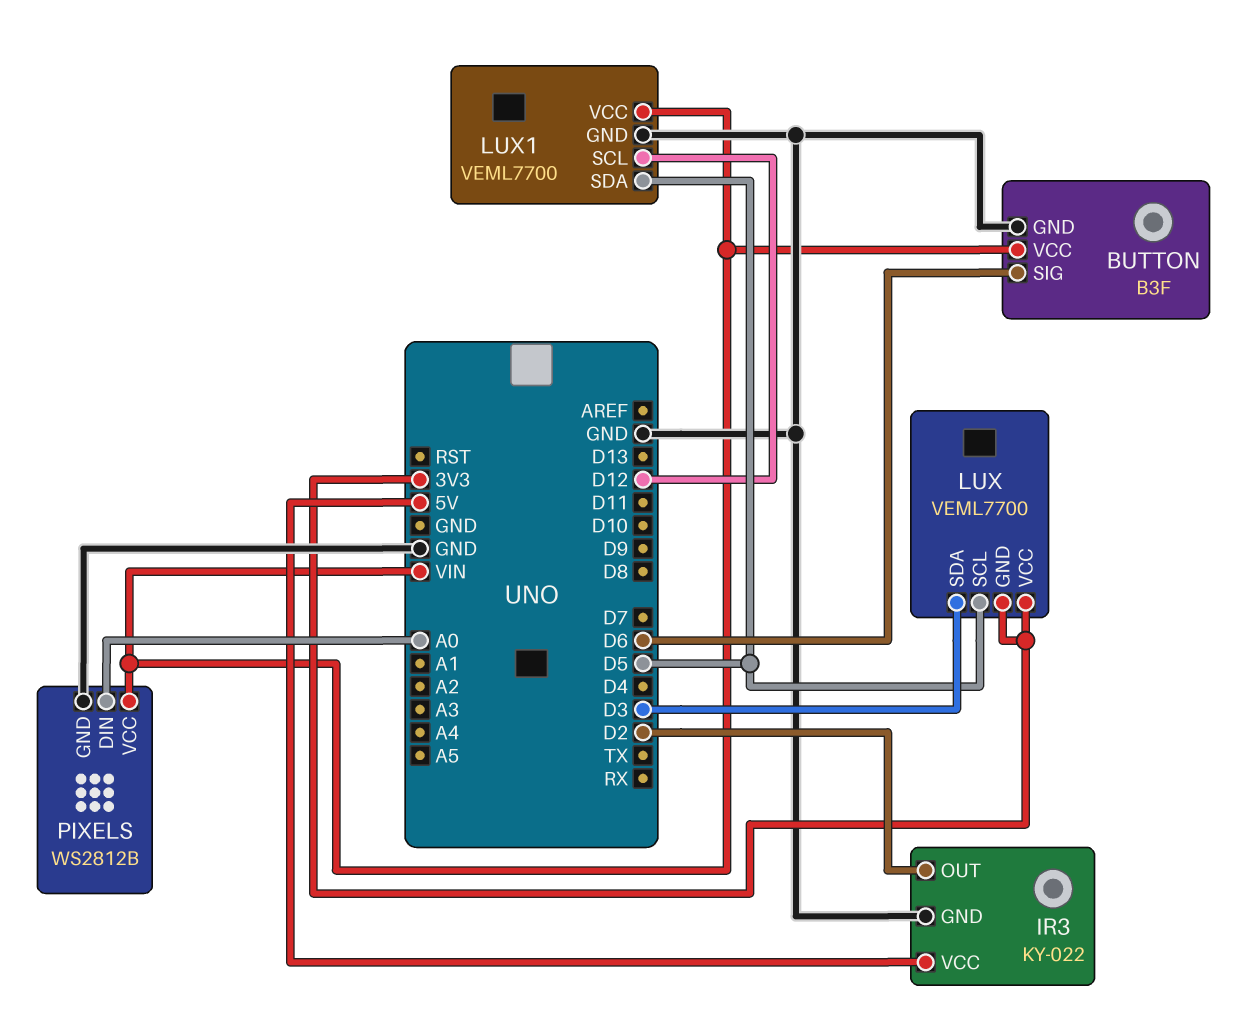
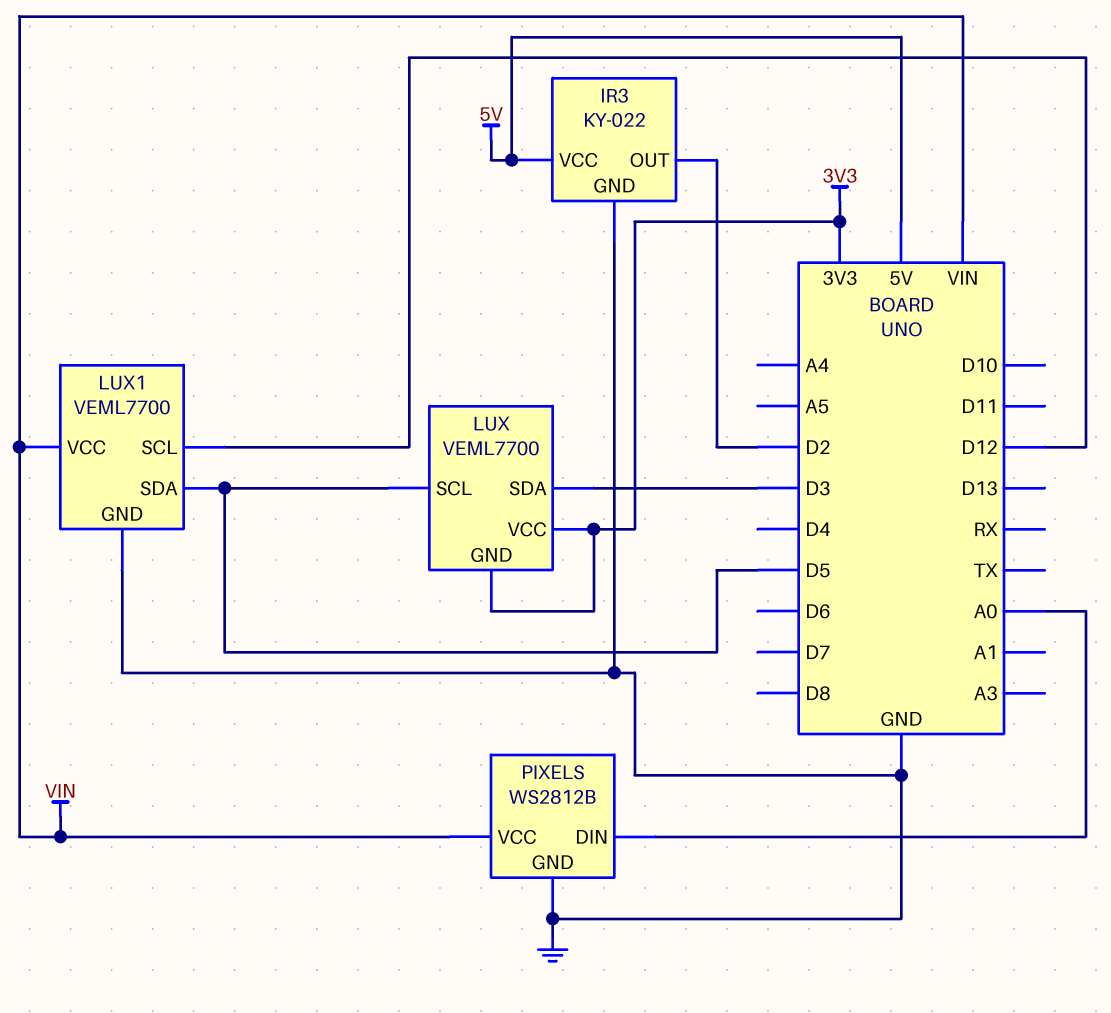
BUTTON: B3F -> none
BUTTON pin GND: GND -> none
BUTTON pin SIG: D6 -> none
BUTTON pin VCC: VIN -> none

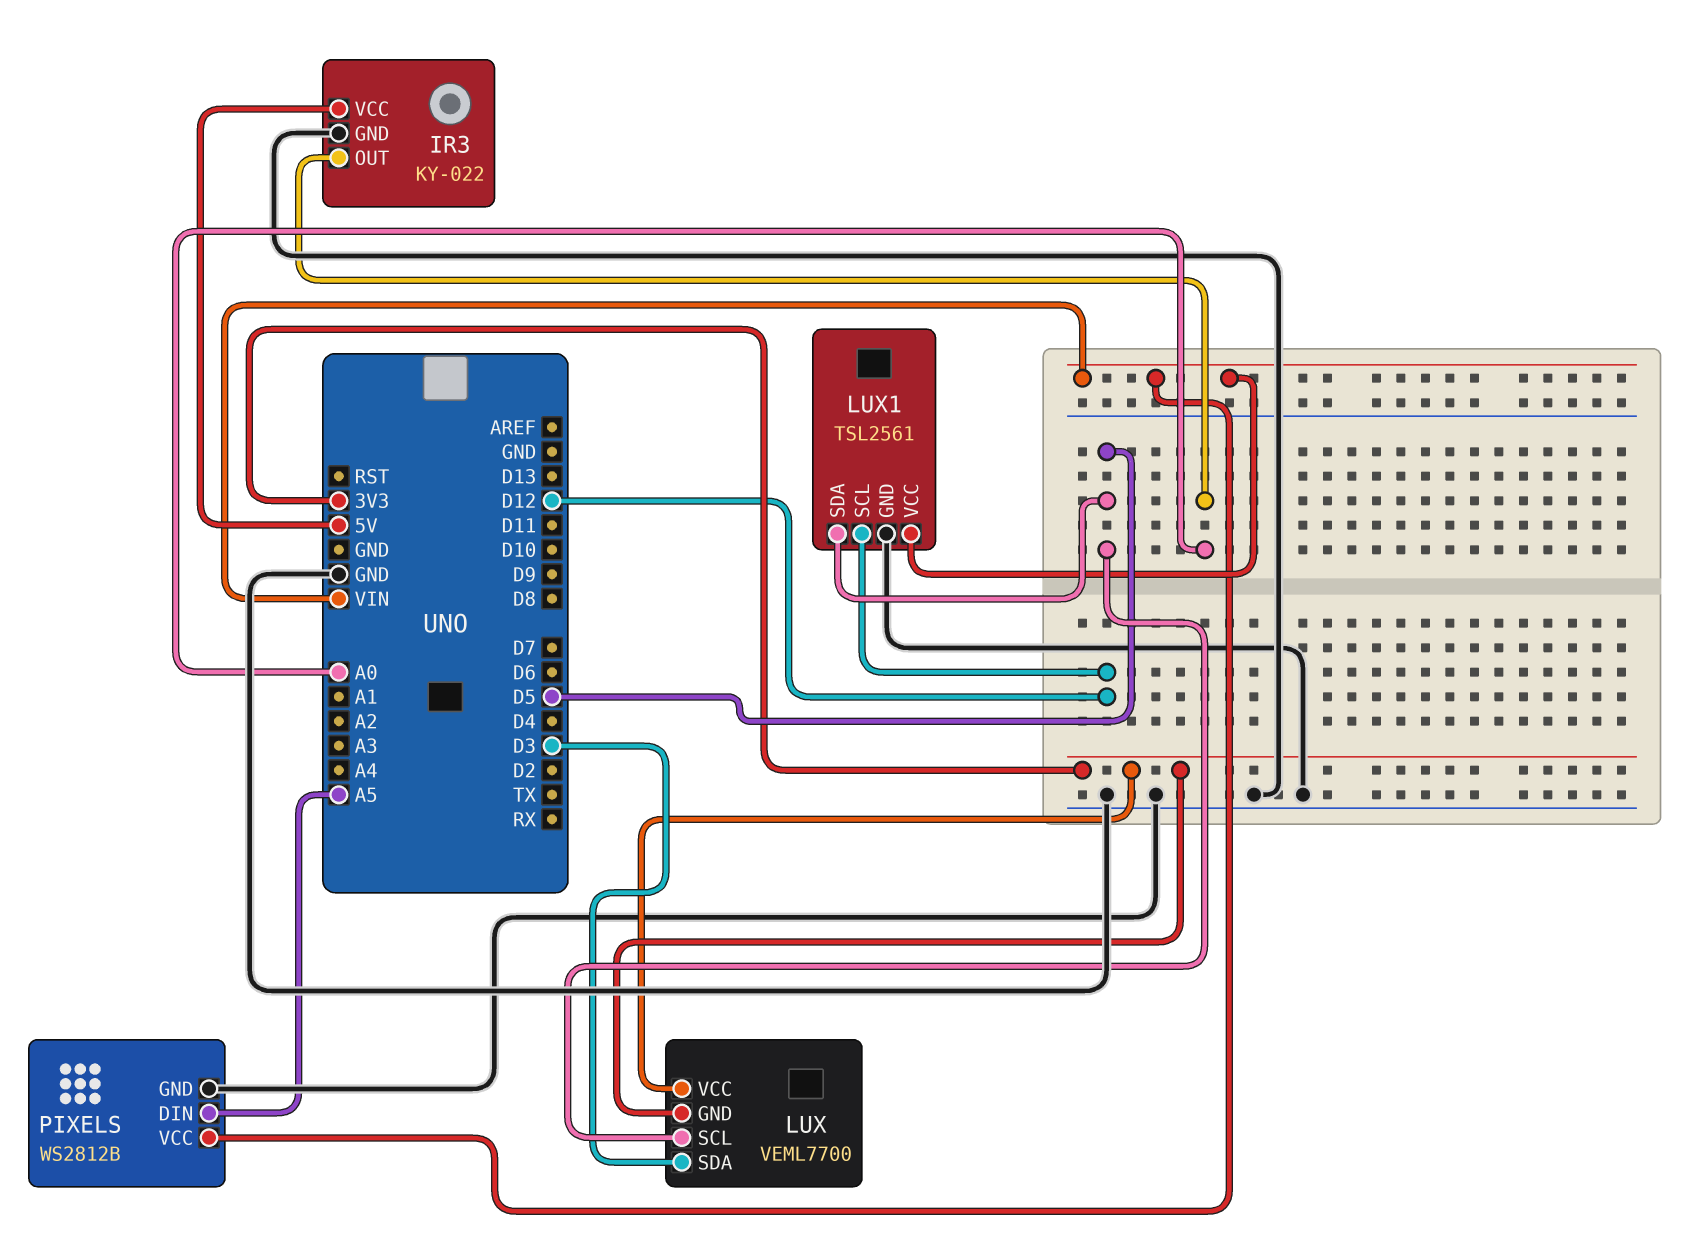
IR3 pin OUT: D2 -> A0
LUX1: VEML7700 -> TSL2561
PIXELS pin DIN: A0 -> A5

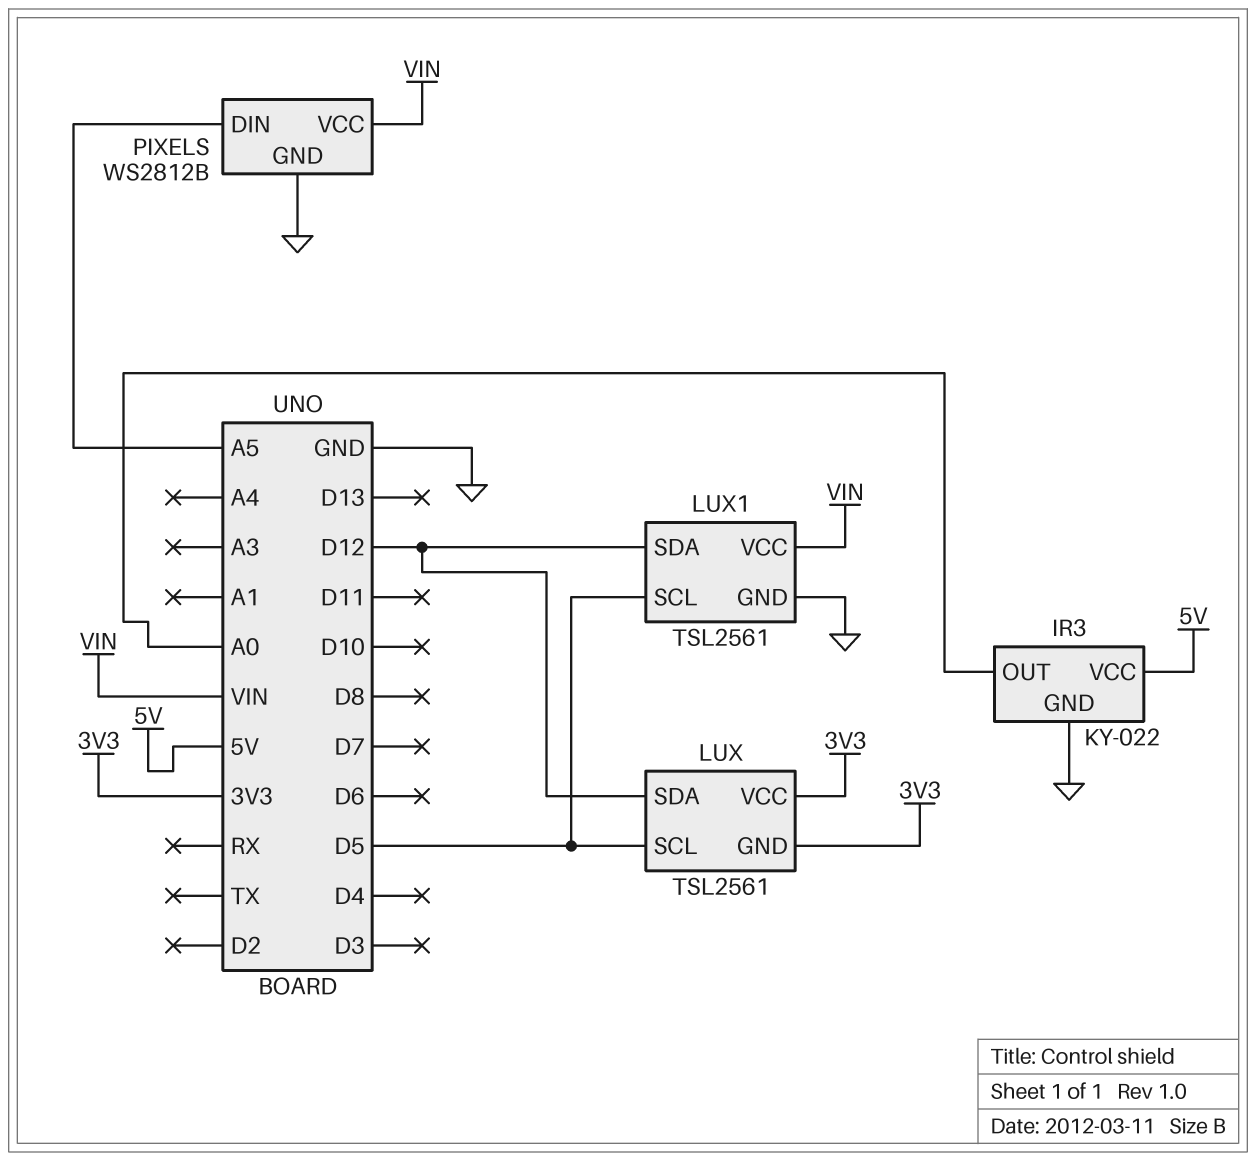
LUX: VEML7700 -> TSL2561
LUX pin SDA: D3 -> D12
LUX1 pin SCL: D12 -> D5
LUX1 pin SDA: D5 -> D12

